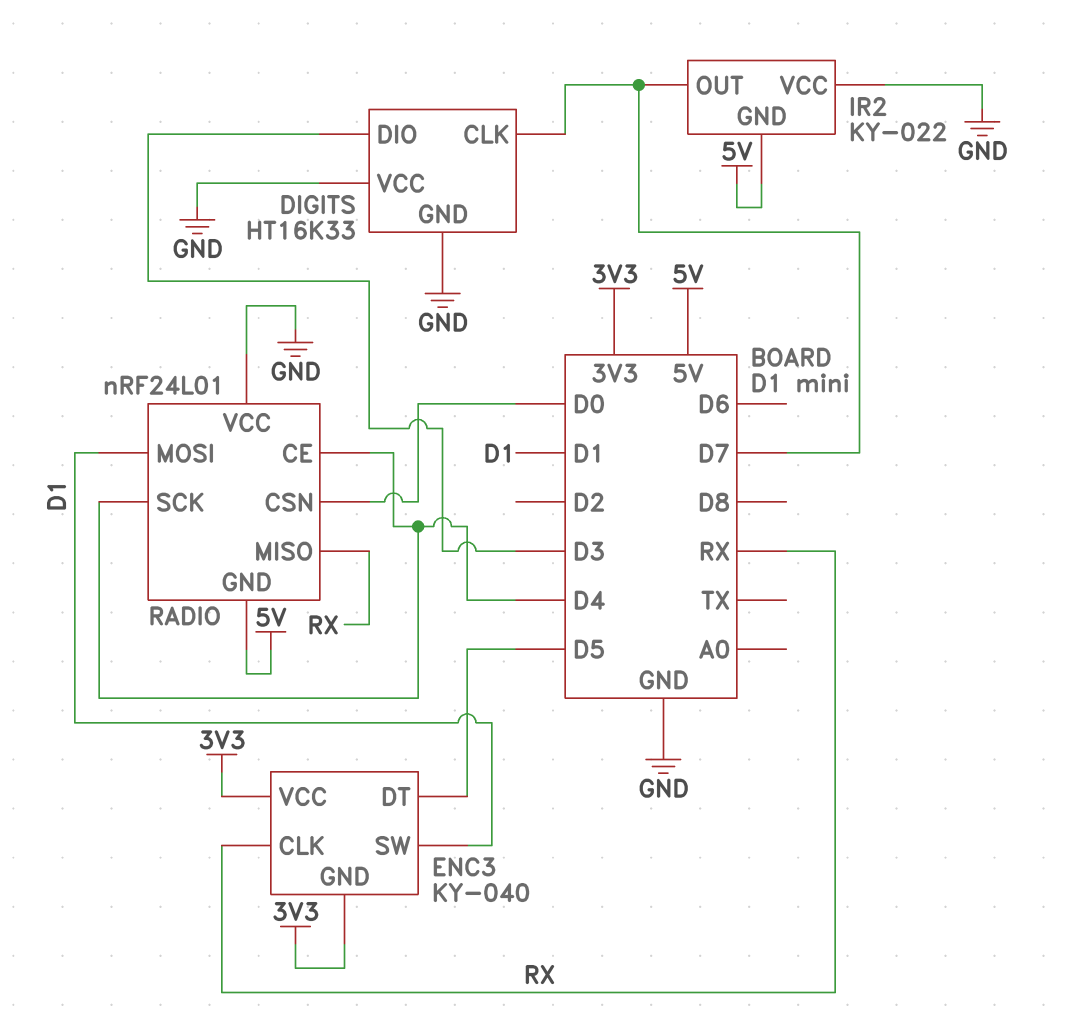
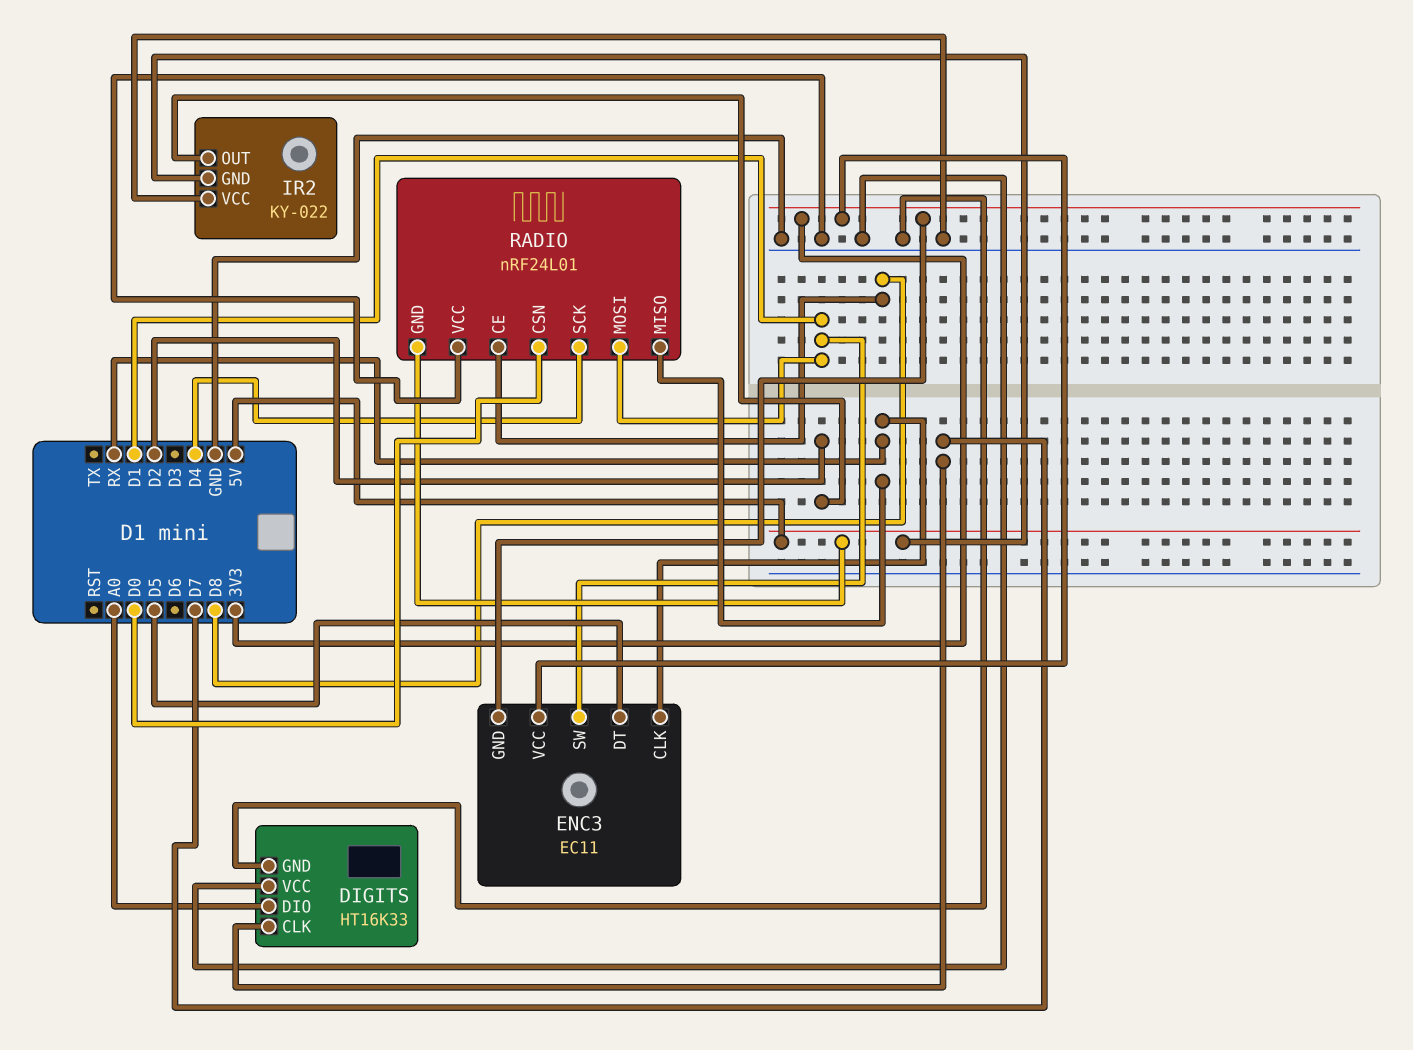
DIGITS pin DIO: D3 -> A0
ENC3: KY-040 -> EC11
IR2 pin OUT: D7 -> D2
RADIO pin CE: D4 -> D8

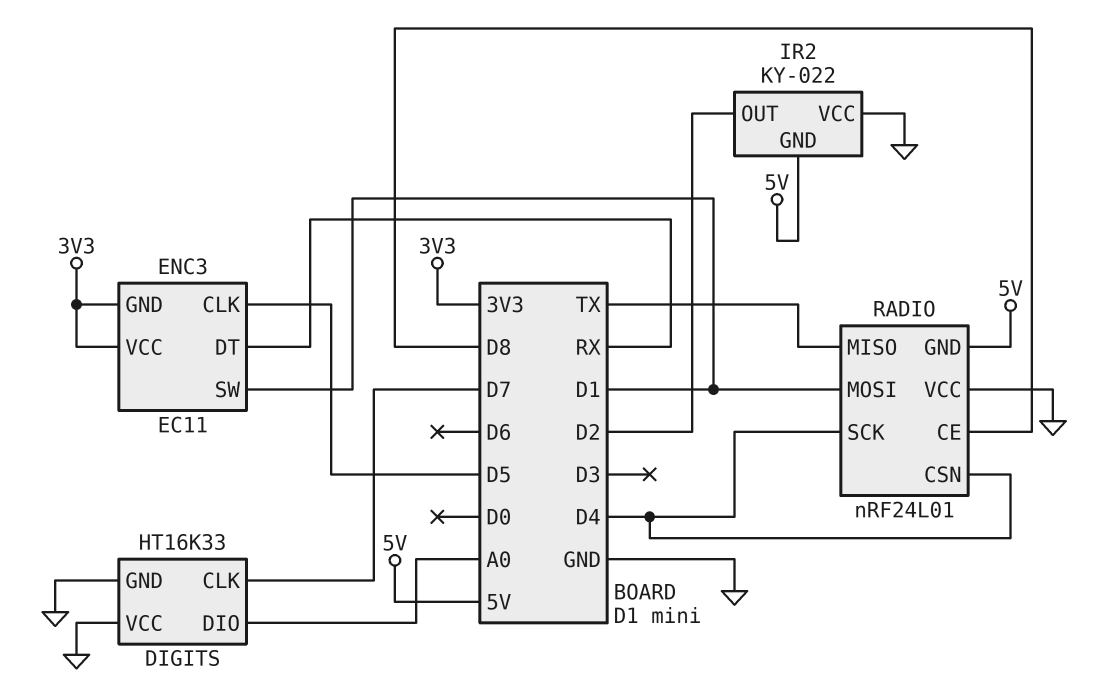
ENC3 pin CLK: RX -> D5
ENC3 pin DT: D5 -> RX
RADIO pin CSN: D0 -> D4
RADIO pin MISO: RX -> TX

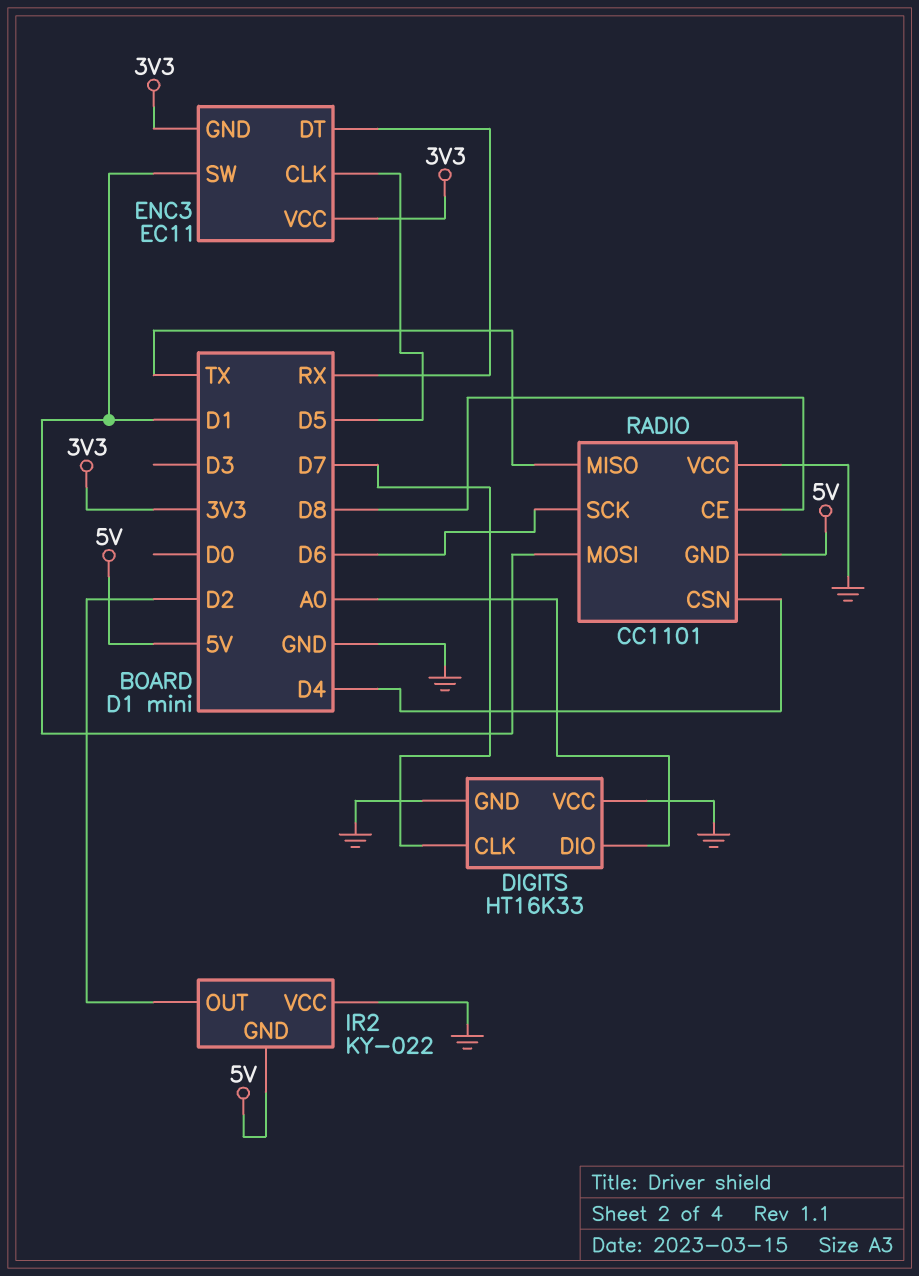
RADIO: nRF24L01 -> CC1101
RADIO pin SCK: D4 -> D6

